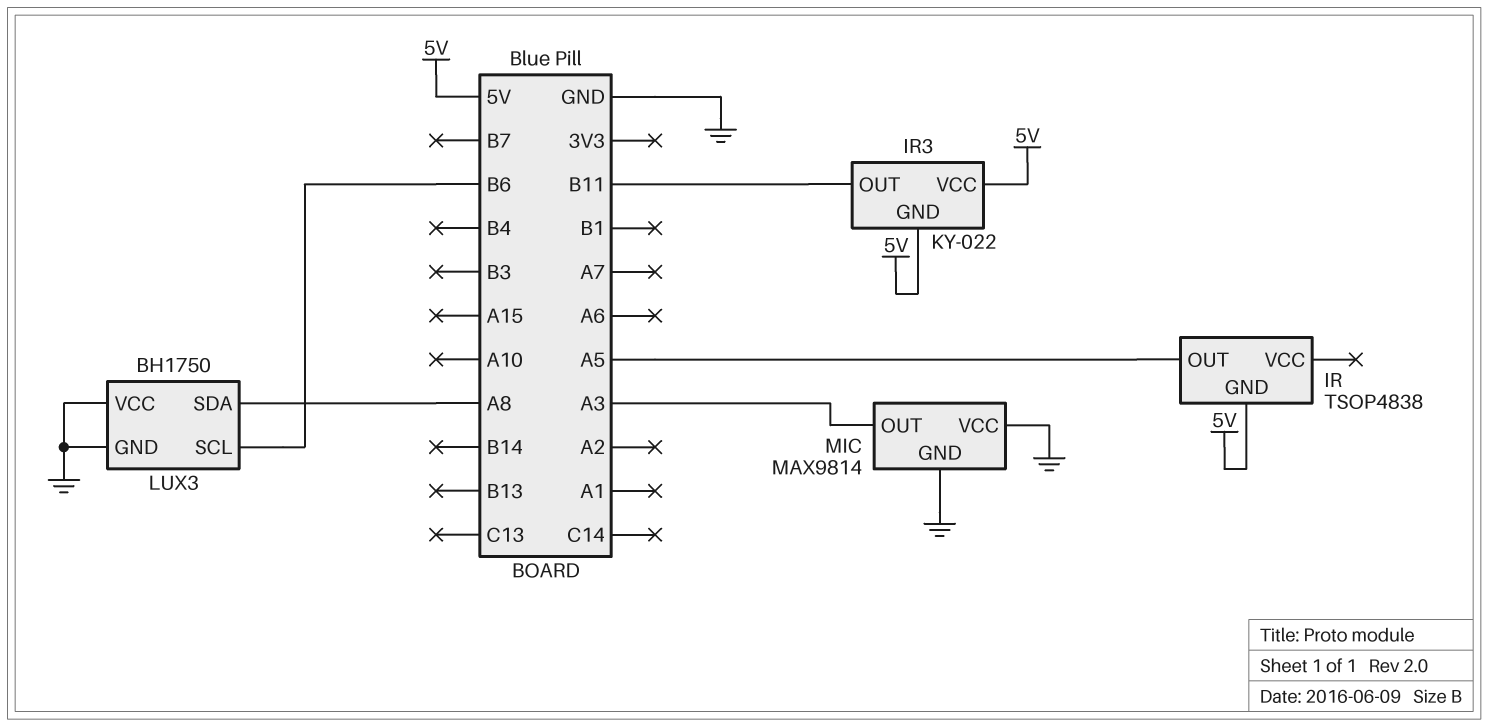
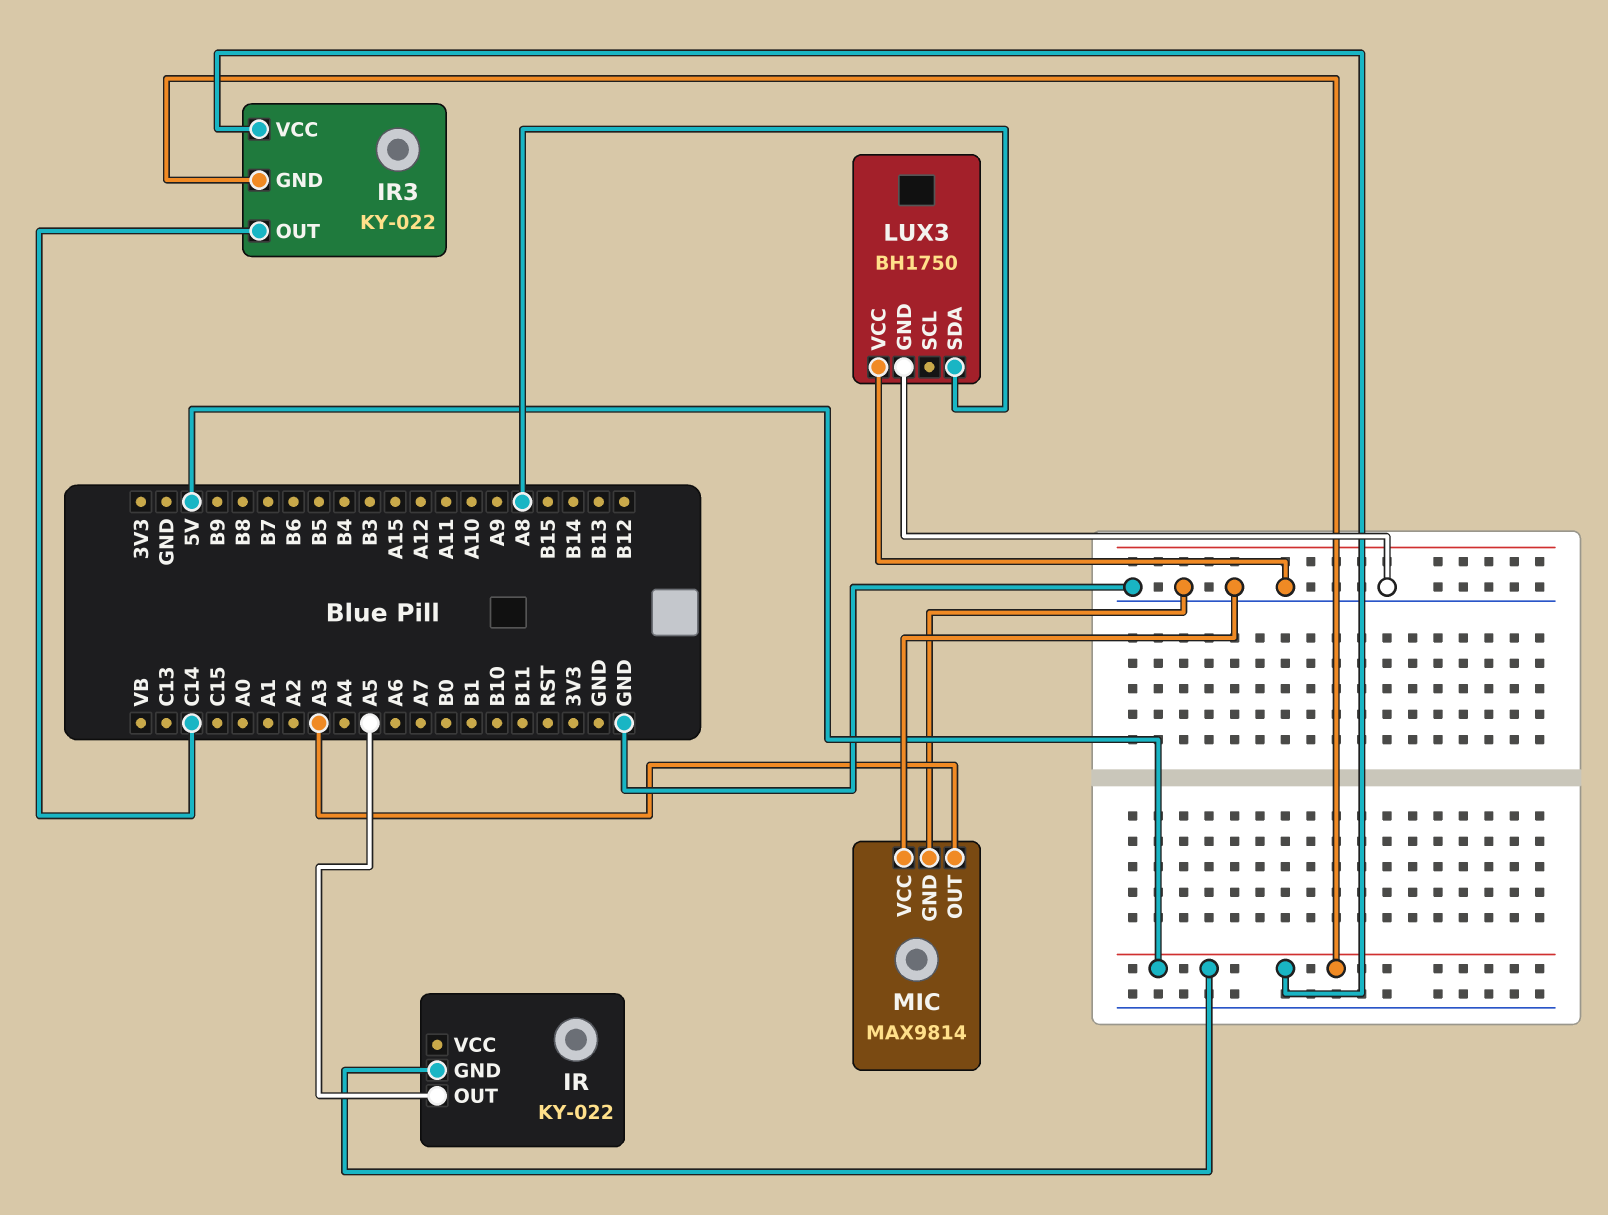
IR: TSOP4838 -> KY-022
IR3 pin OUT: B11 -> C14
LUX3 pin SCL: B6 -> none

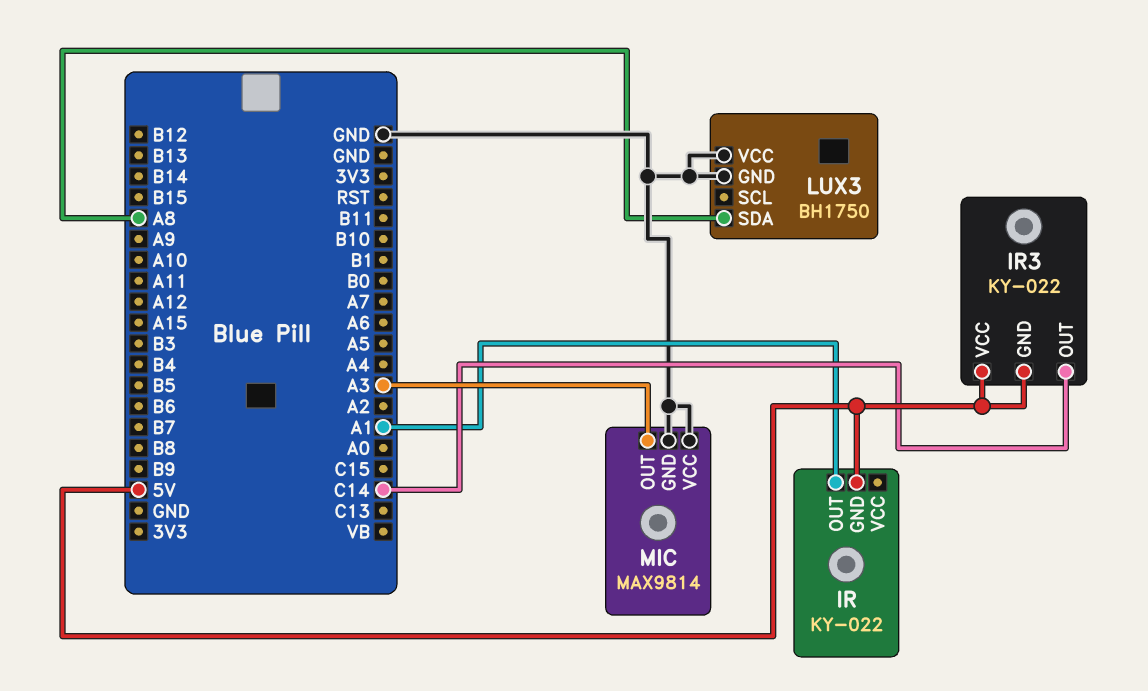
IR pin OUT: A5 -> A1

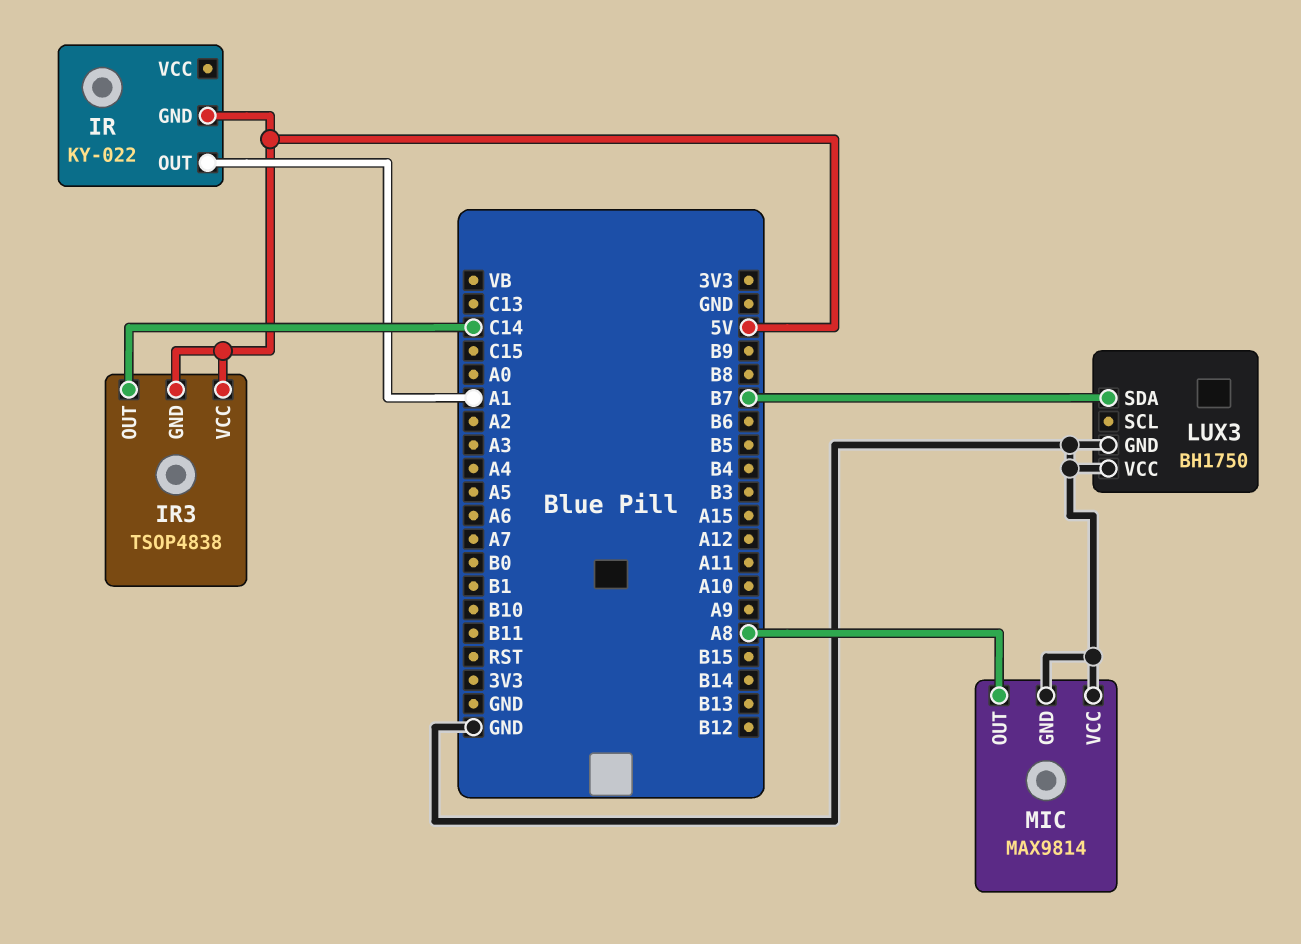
IR3: KY-022 -> TSOP4838
LUX3 pin SDA: A8 -> B7
MIC pin OUT: A3 -> A8

